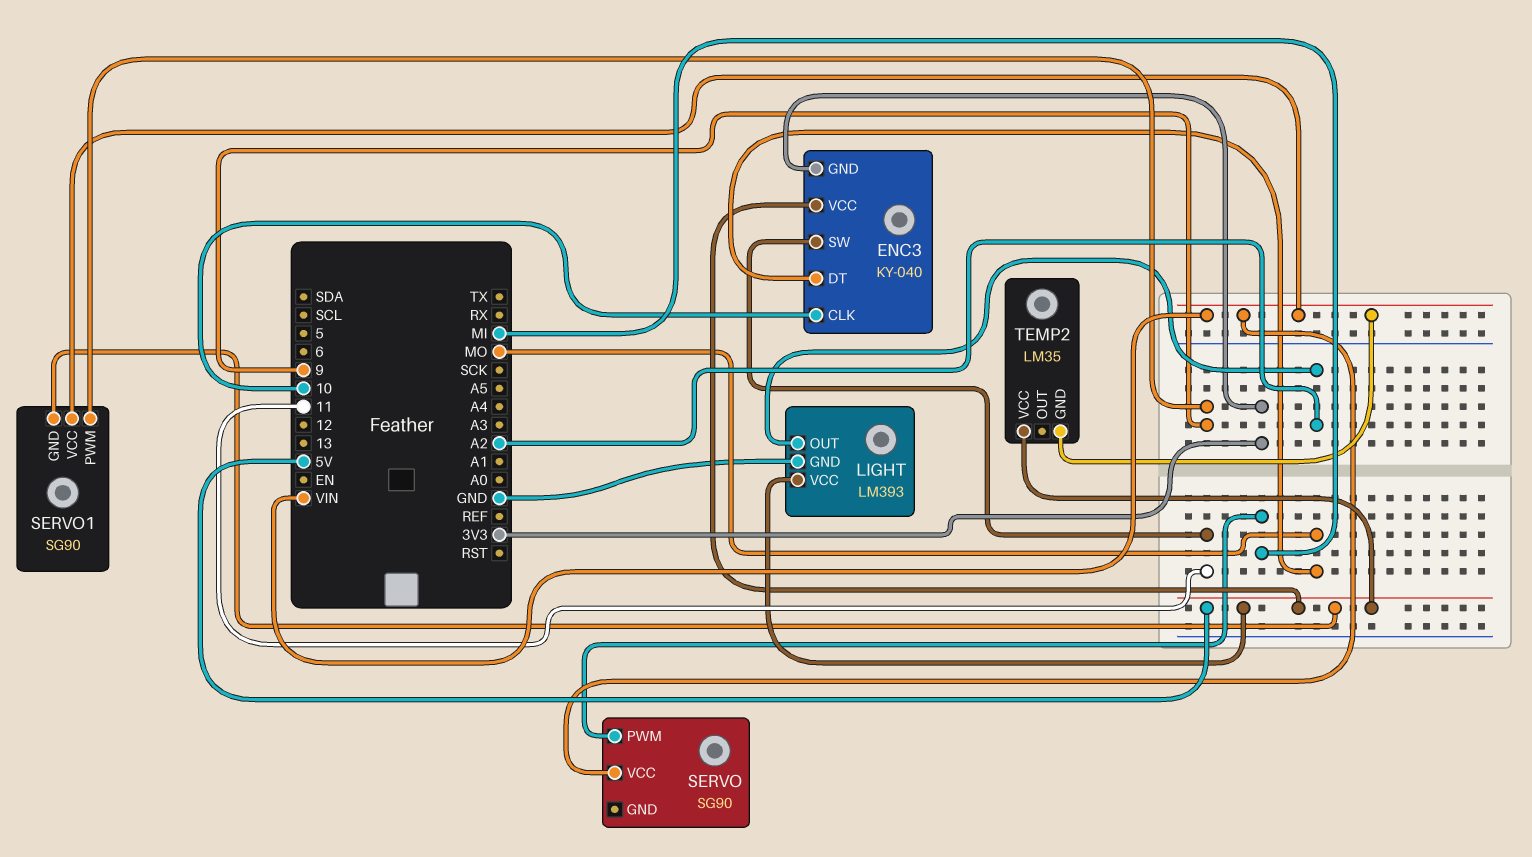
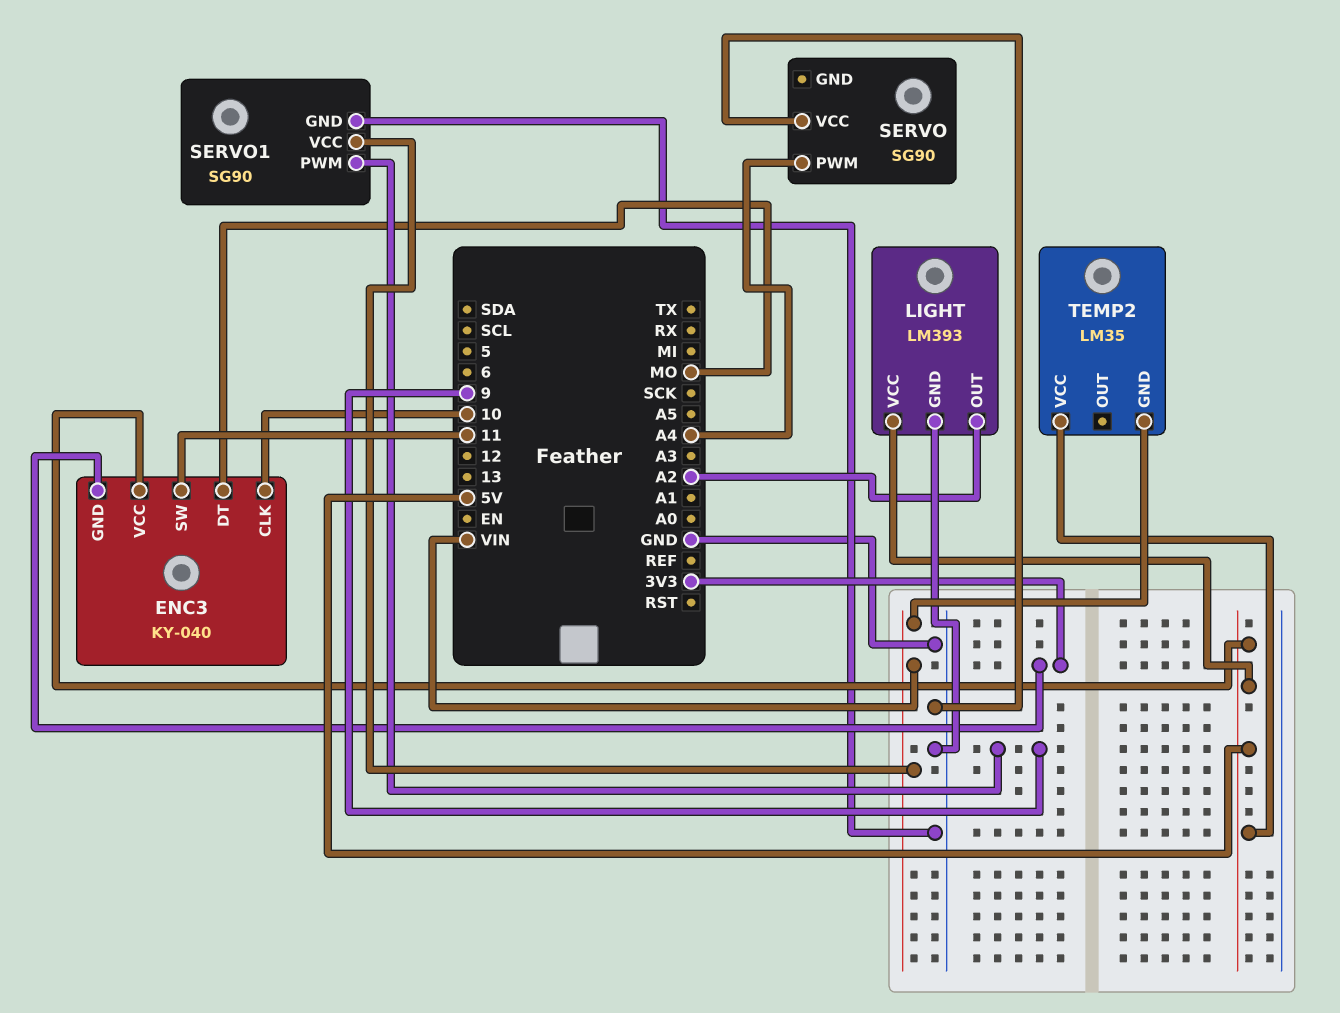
SERVO pin PWM: MI -> A4
SERVO pin VCC: VIN -> GND
SERVO1 pin GND: 5V -> GND

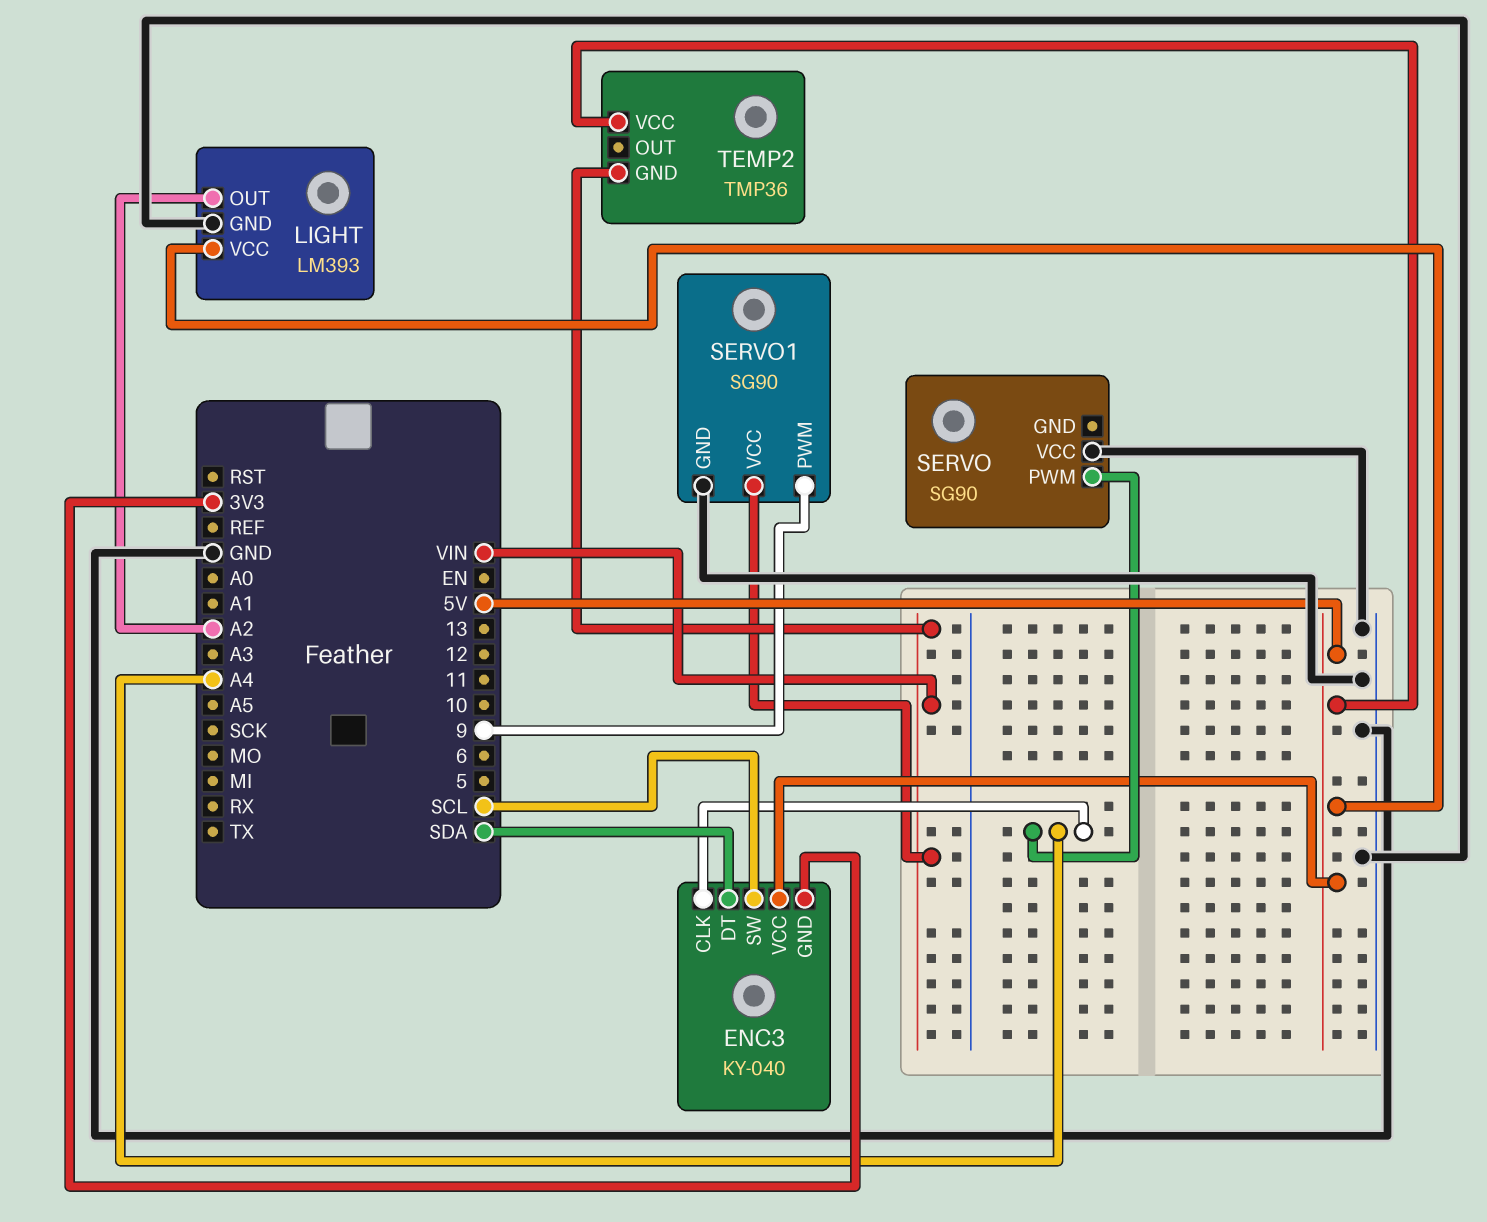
ENC3 pin CLK: 10 -> A4
ENC3 pin DT: MO -> SDA
ENC3 pin SW: 11 -> SCL
TEMP2: LM35 -> TMP36

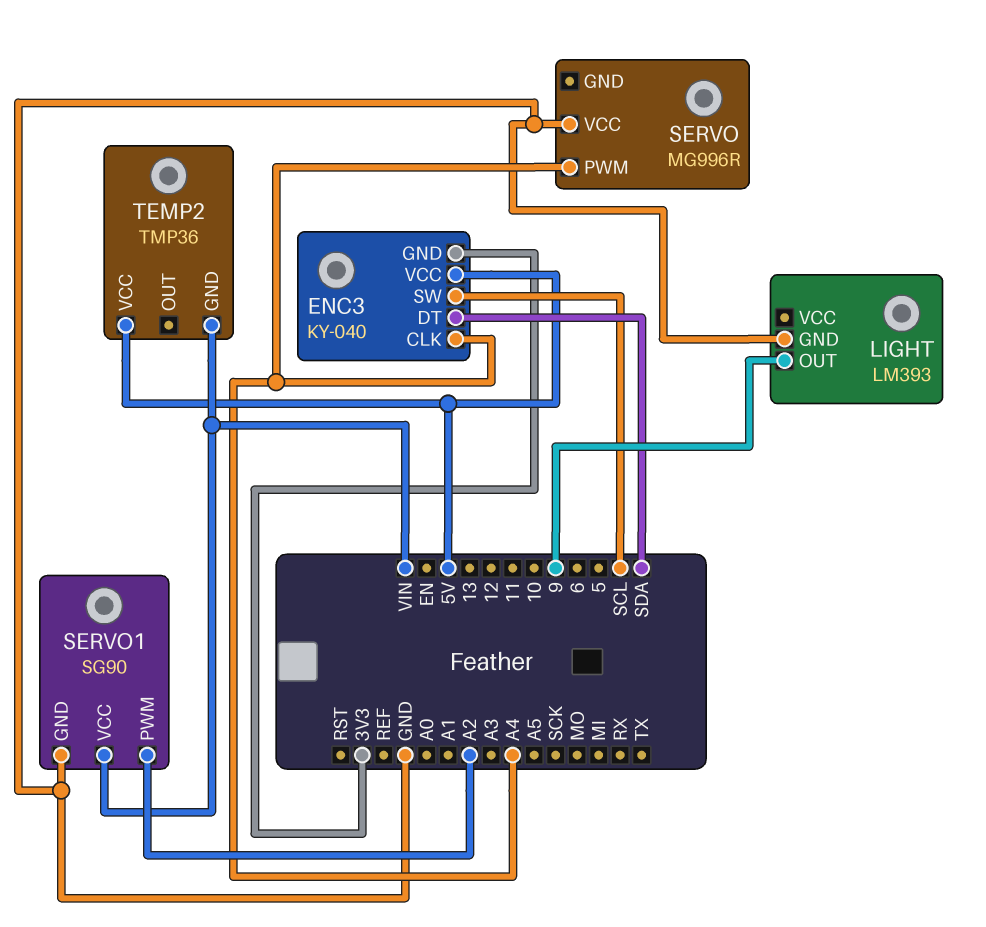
LIGHT pin OUT: A2 -> 9
LIGHT pin VCC: 5V -> none
SERVO: SG90 -> MG996R
SERVO1 pin PWM: 9 -> A2

